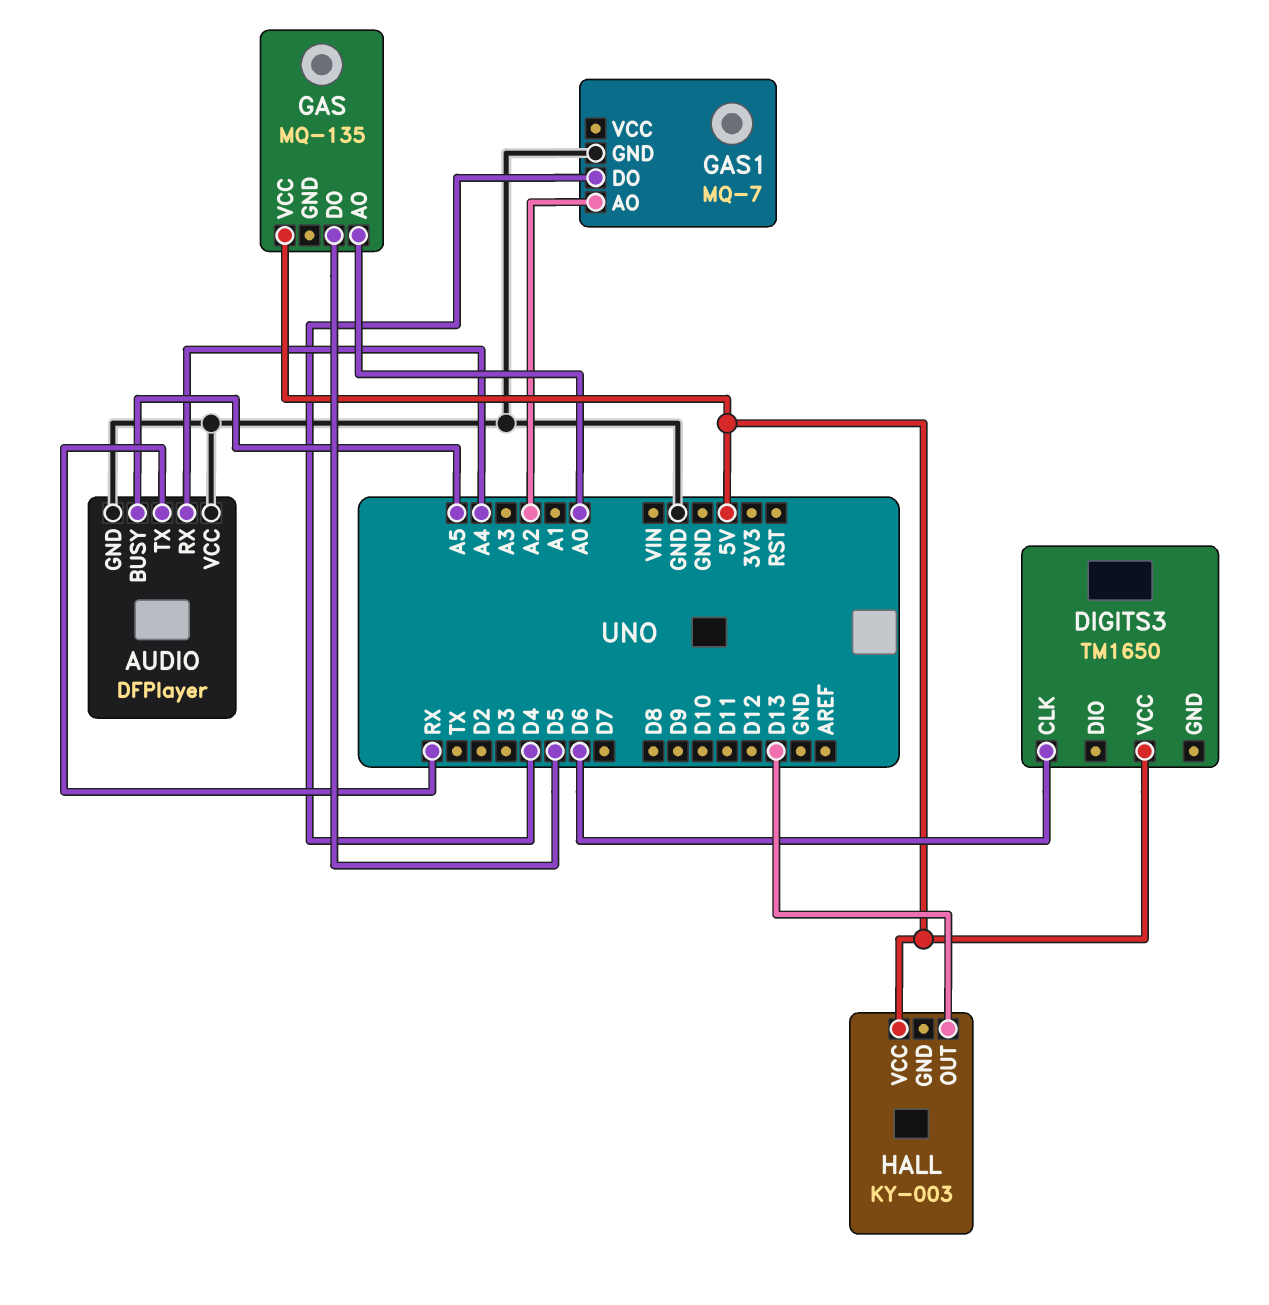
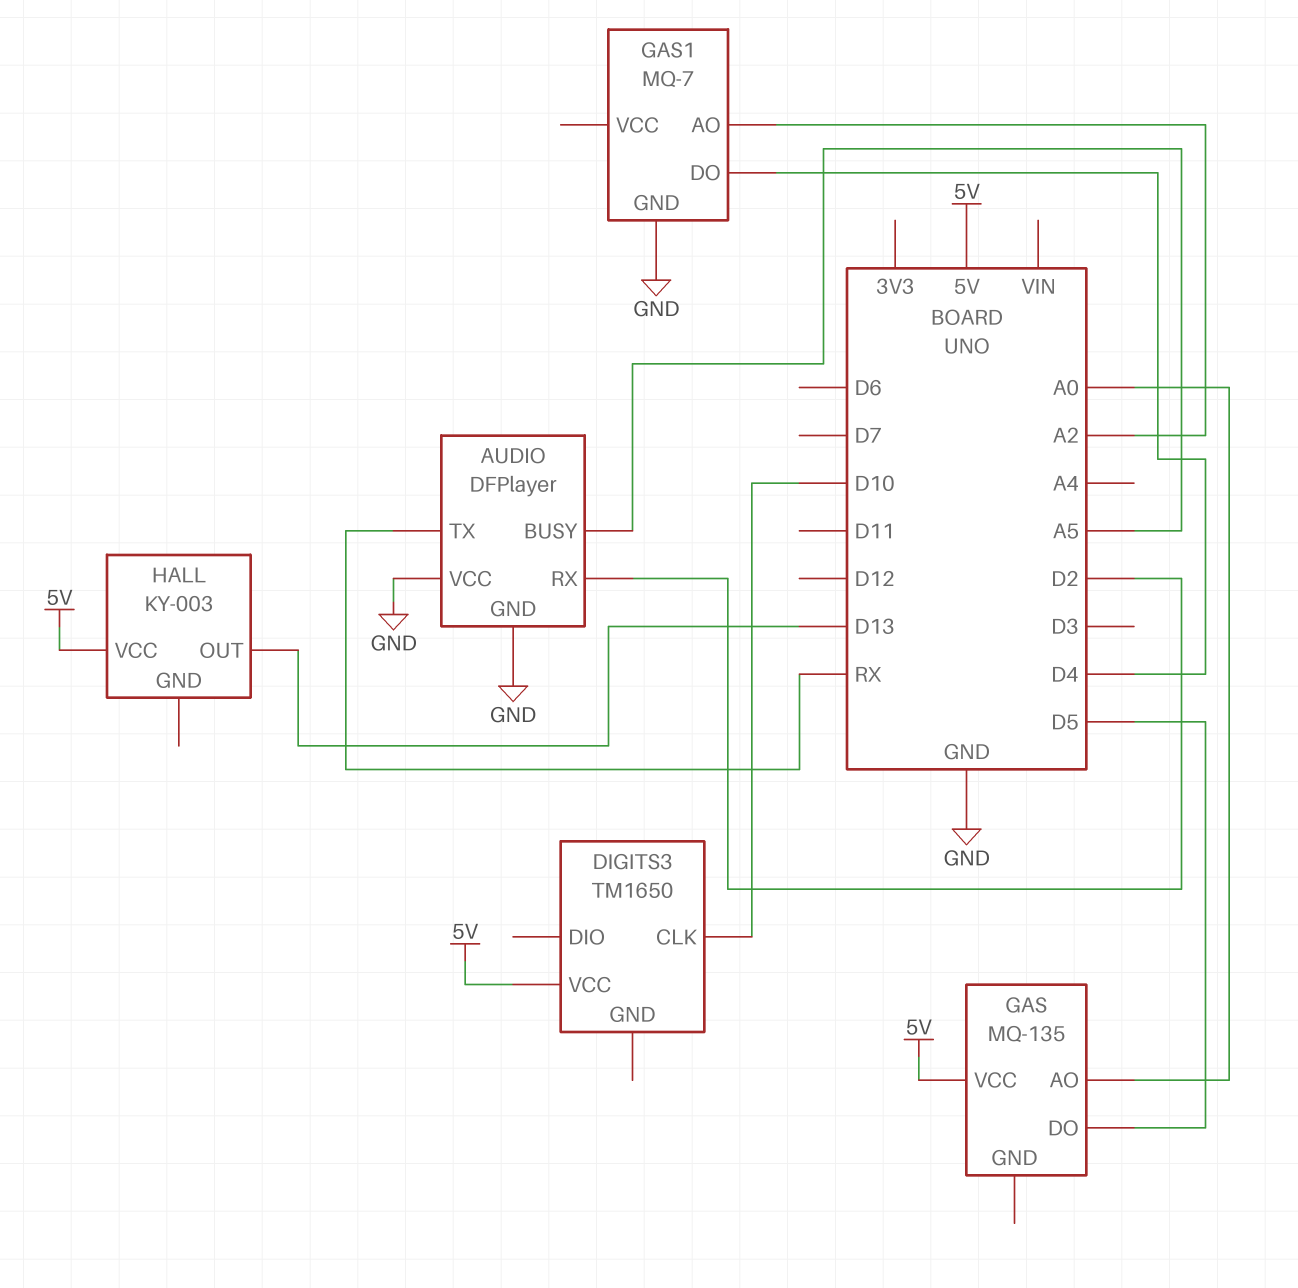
AUDIO pin RX: A4 -> D2
DIGITS3 pin CLK: D6 -> D10

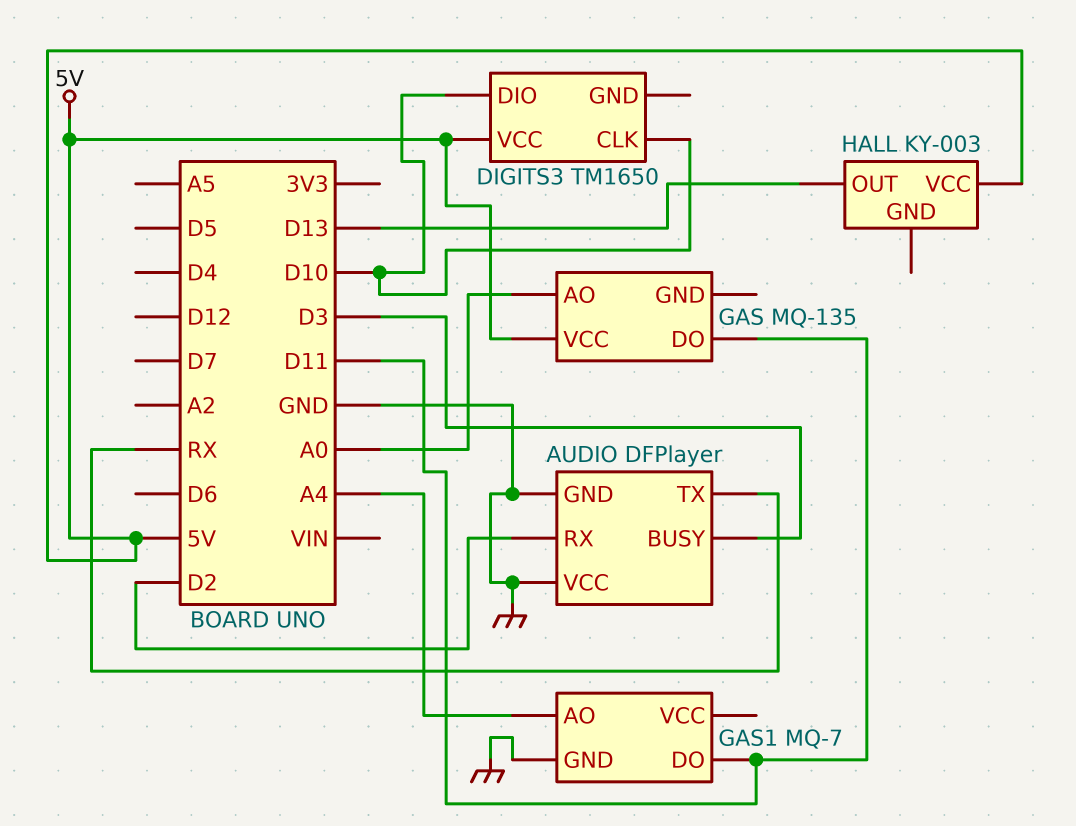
AUDIO pin BUSY: A5 -> D3
DIGITS3 pin DIO: none -> D10
GAS pin DO: D5 -> D11
GAS1 pin AO: A2 -> A4
GAS1 pin DO: D4 -> D11

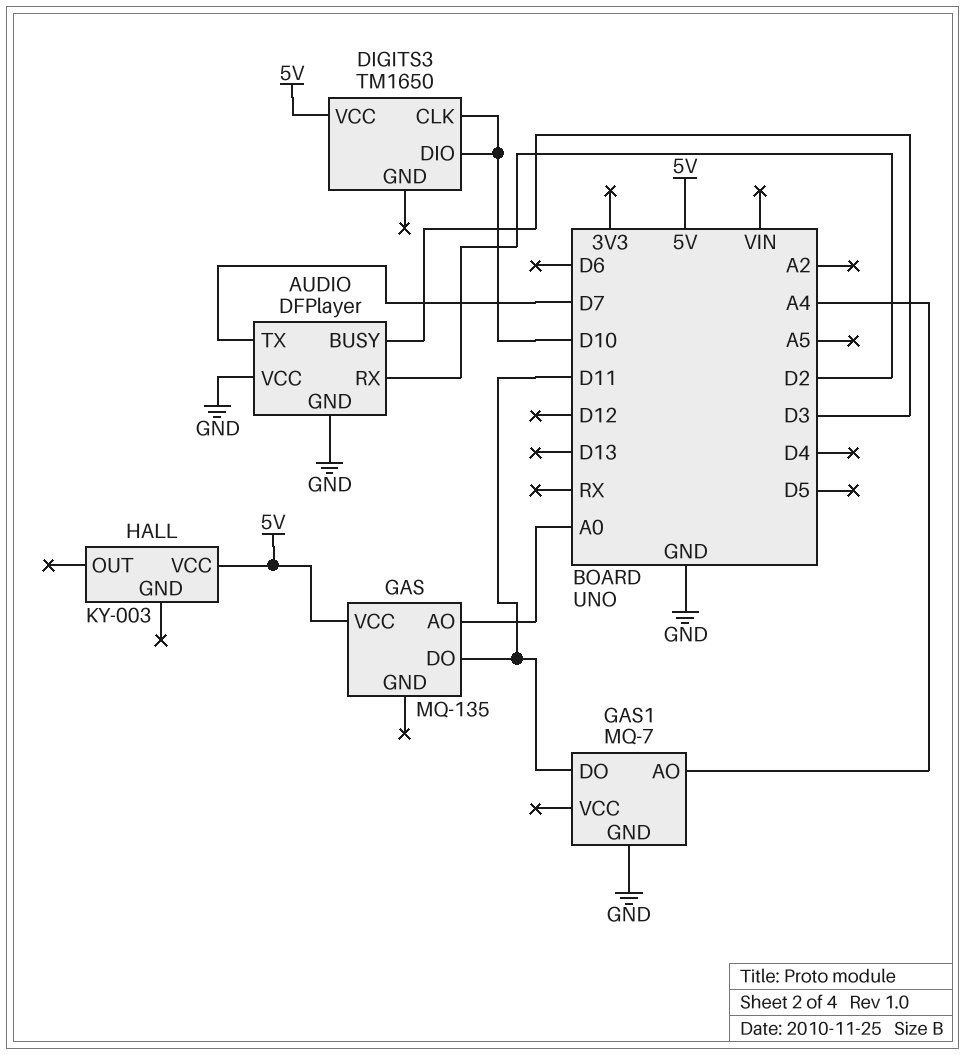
AUDIO pin TX: RX -> D7
HALL pin OUT: D13 -> none

